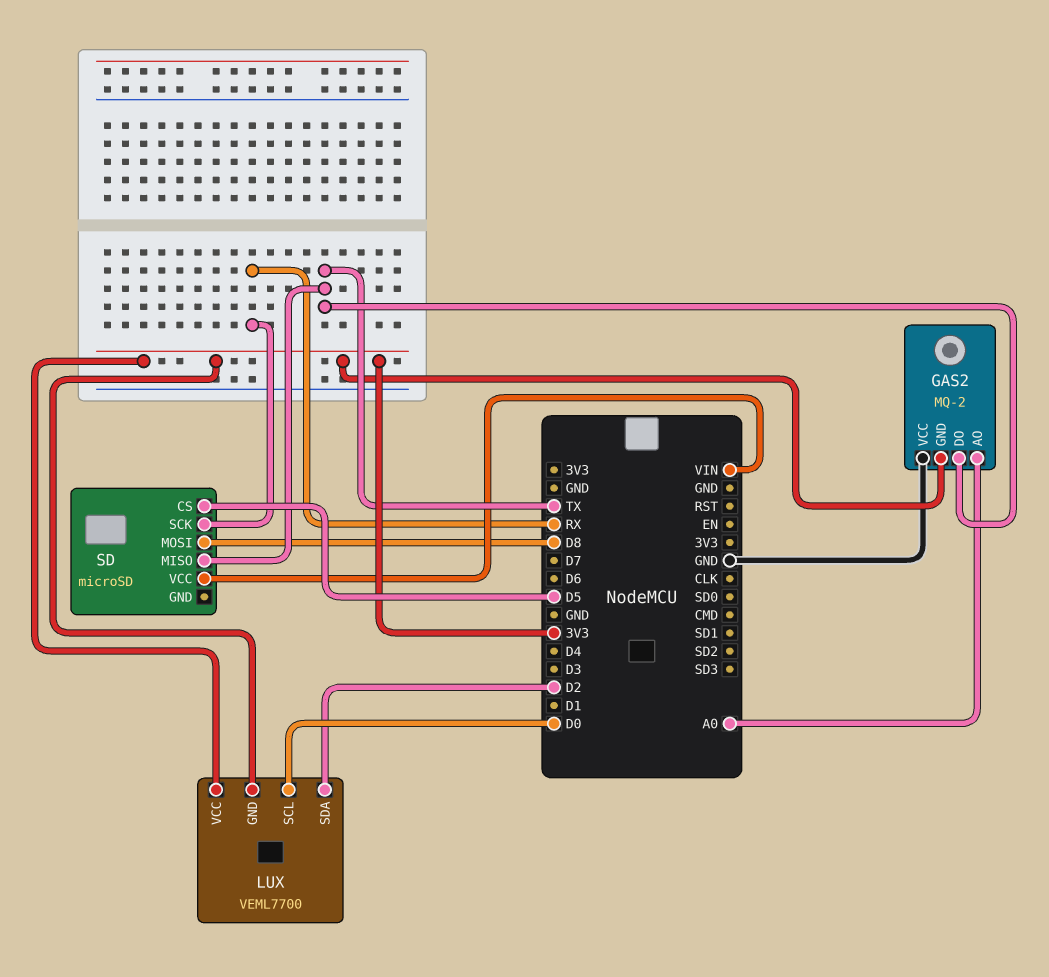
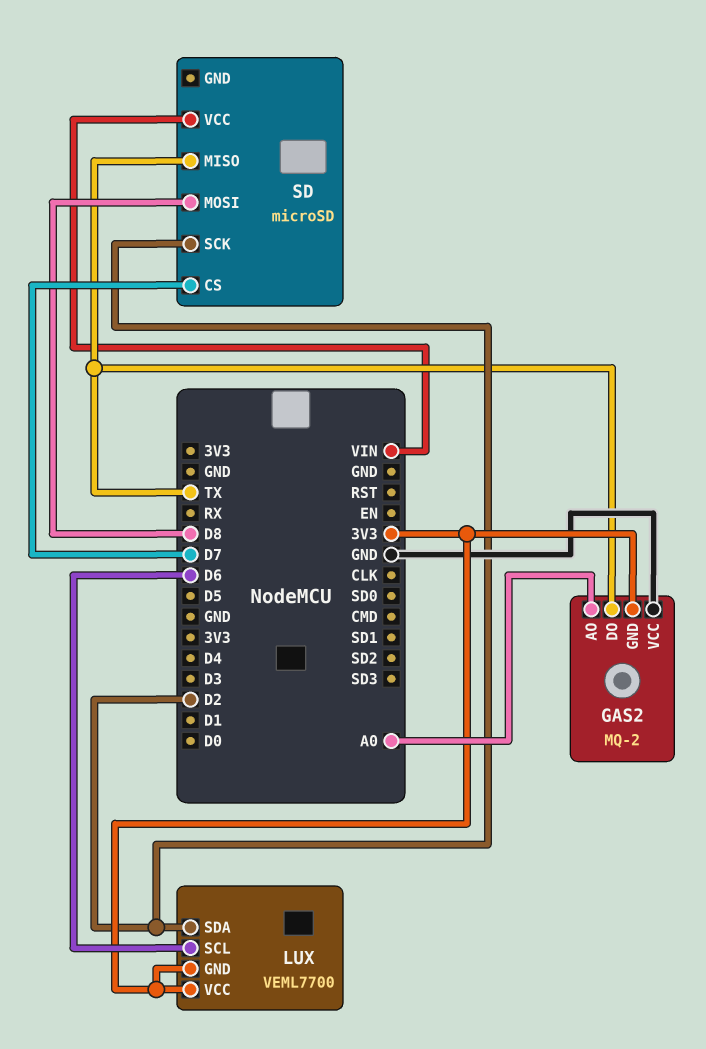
LUX pin SCL: D0 -> D6
SD pin CS: D5 -> D7
SD pin SCK: RX -> D2

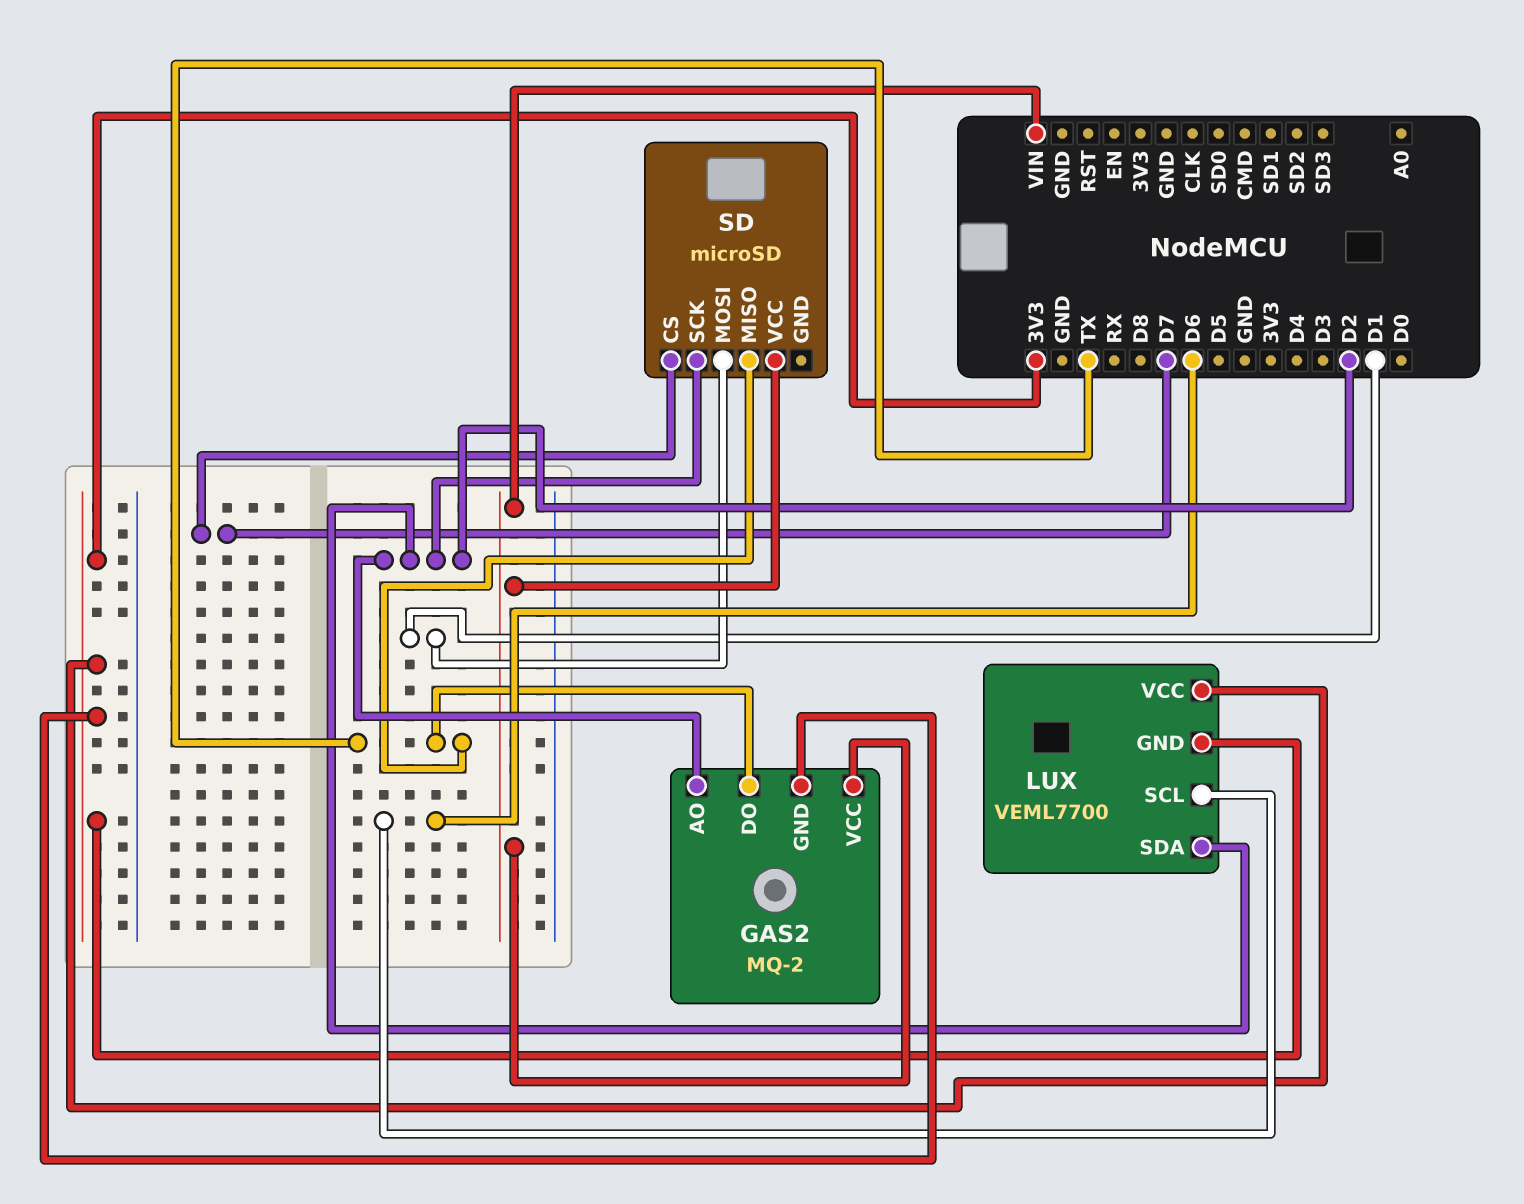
GAS2 pin AO: A0 -> D2
GAS2 pin VCC: GND -> VIN
SD pin MOSI: D8 -> D1

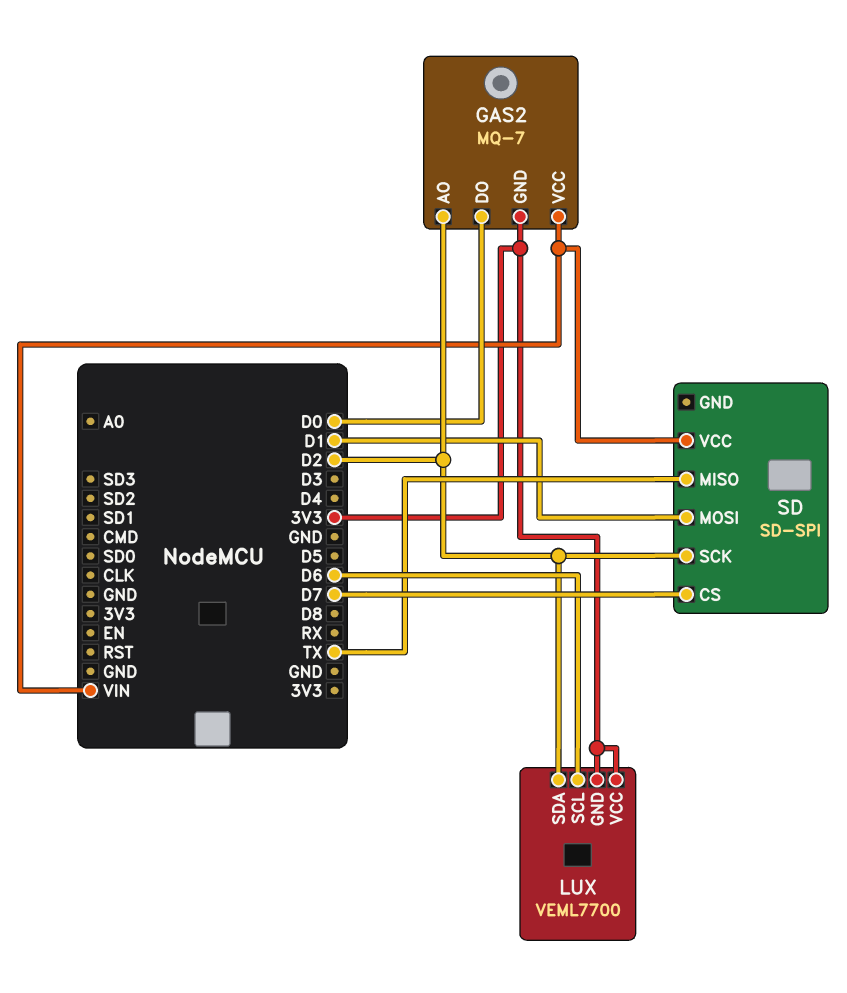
GAS2: MQ-2 -> MQ-7
GAS2 pin DO: TX -> D0
SD: microSD -> SD-SPI

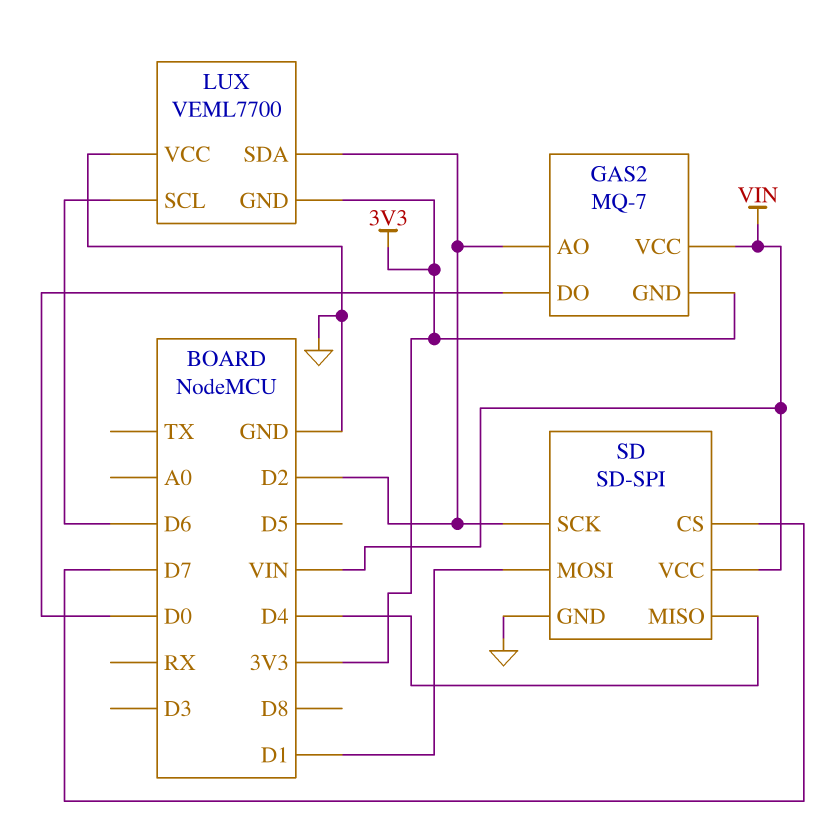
LUX pin VCC: 3V3 -> GND
SD pin GND: none -> GND
SD pin MISO: TX -> D4

